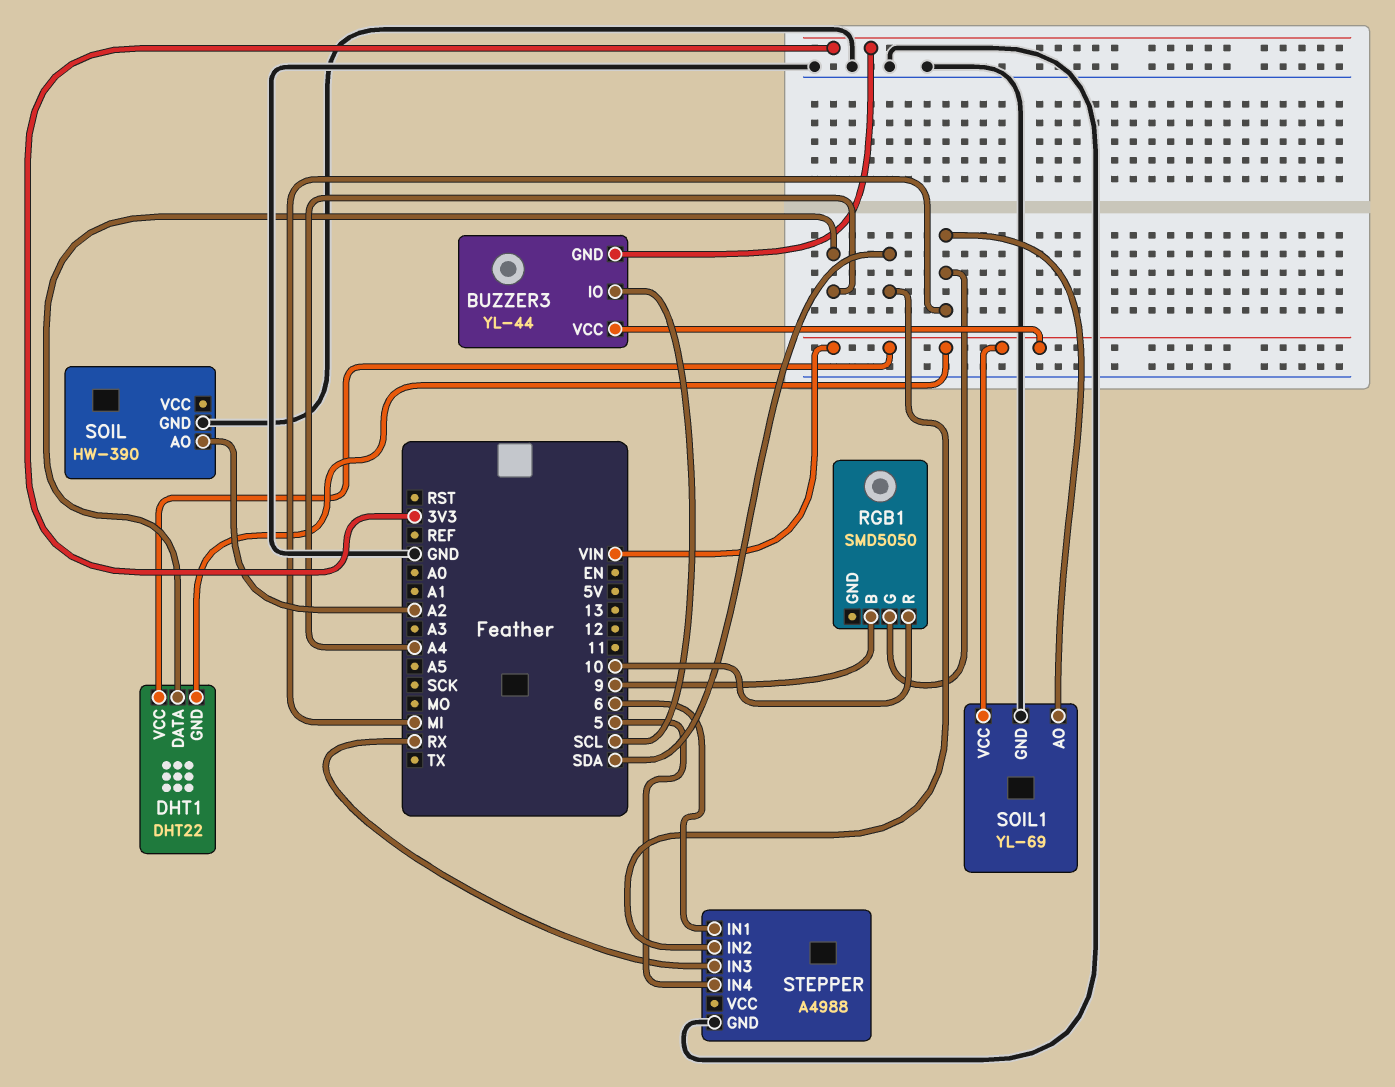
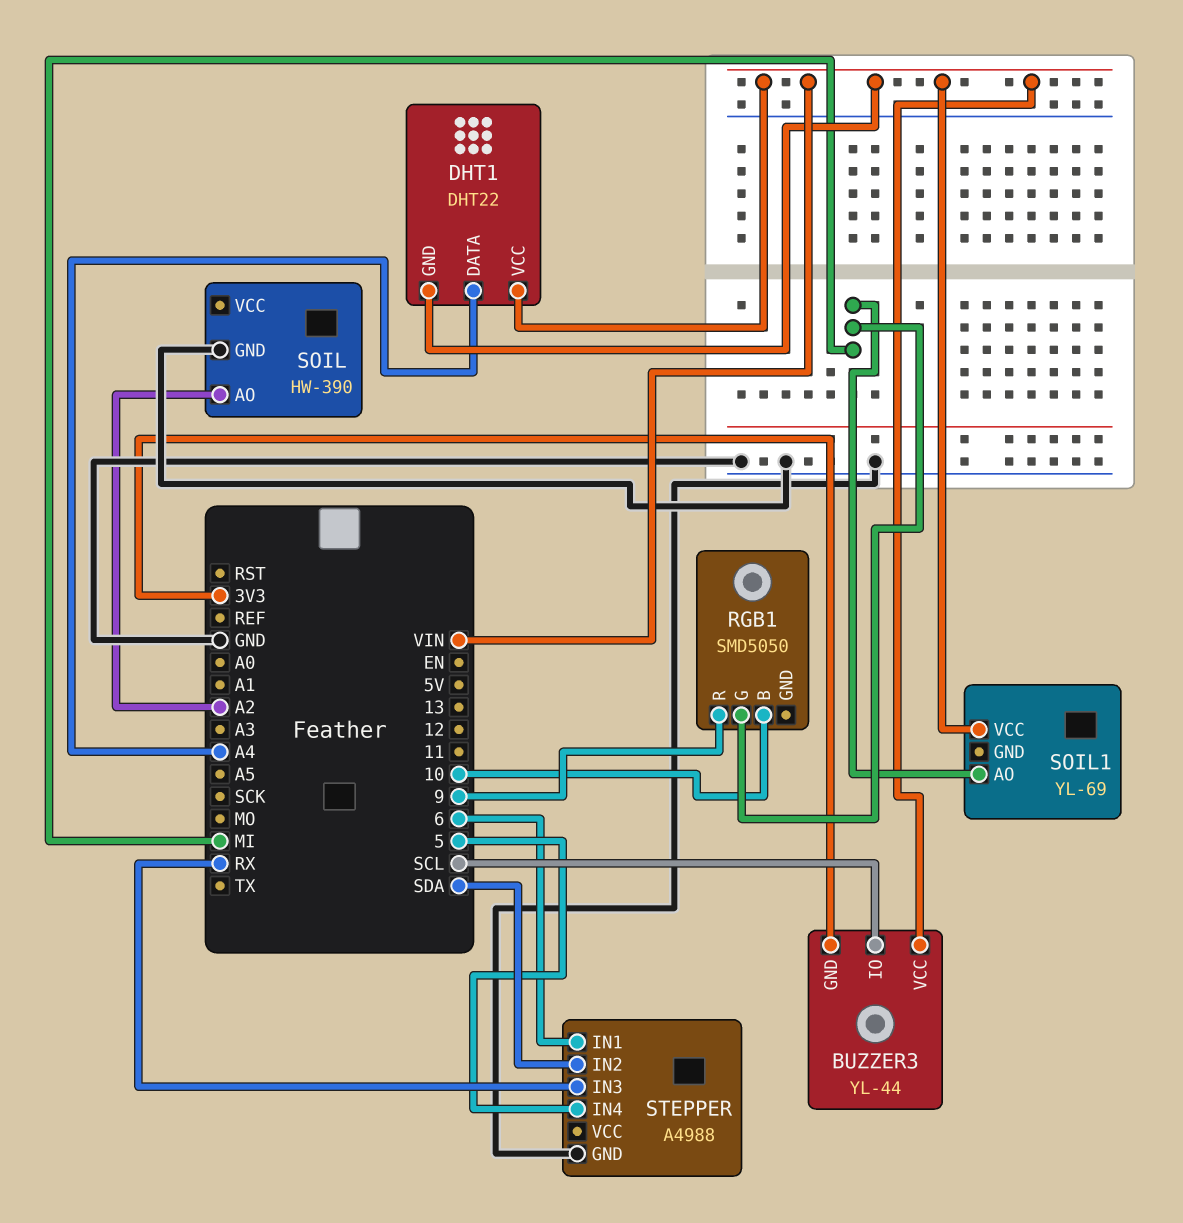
RGB1 pin B: 9 -> 10
RGB1 pin R: 10 -> 9
SOIL1 pin GND: GND -> none

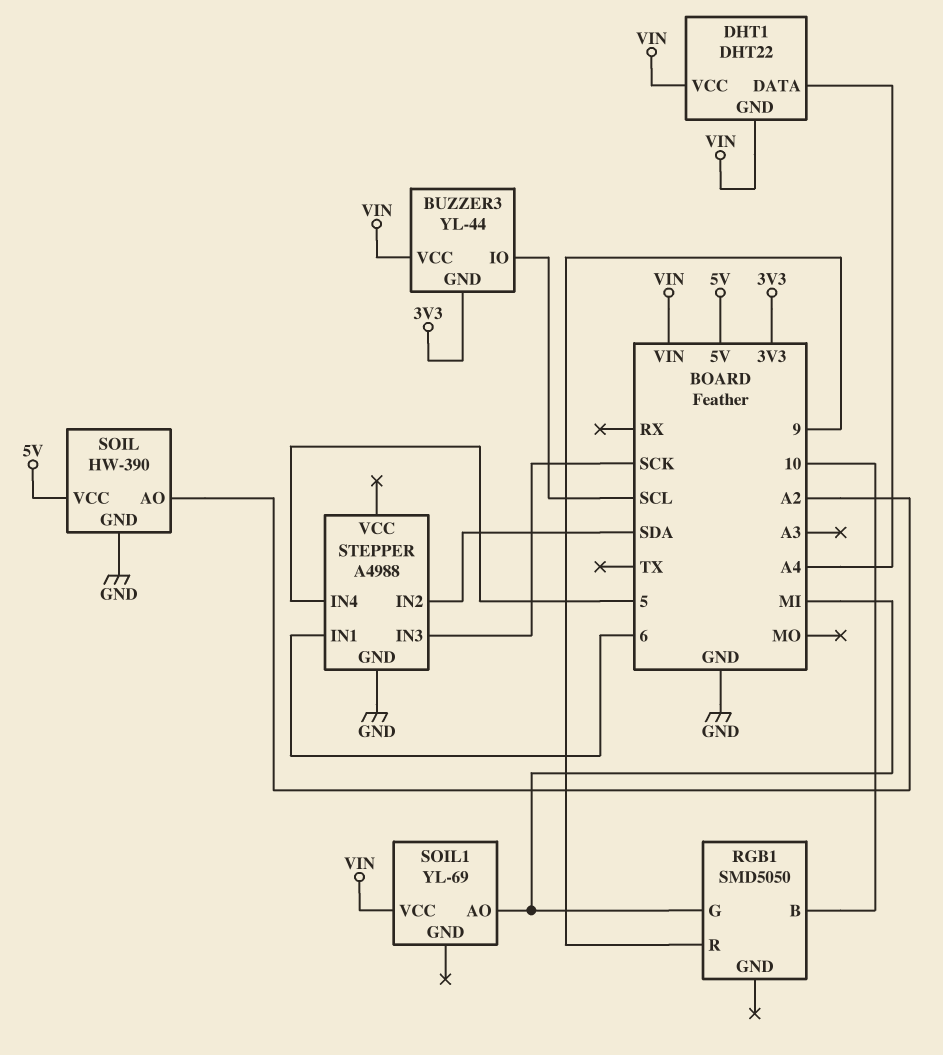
SOIL pin VCC: none -> 5V
STEPPER pin IN3: RX -> SCK

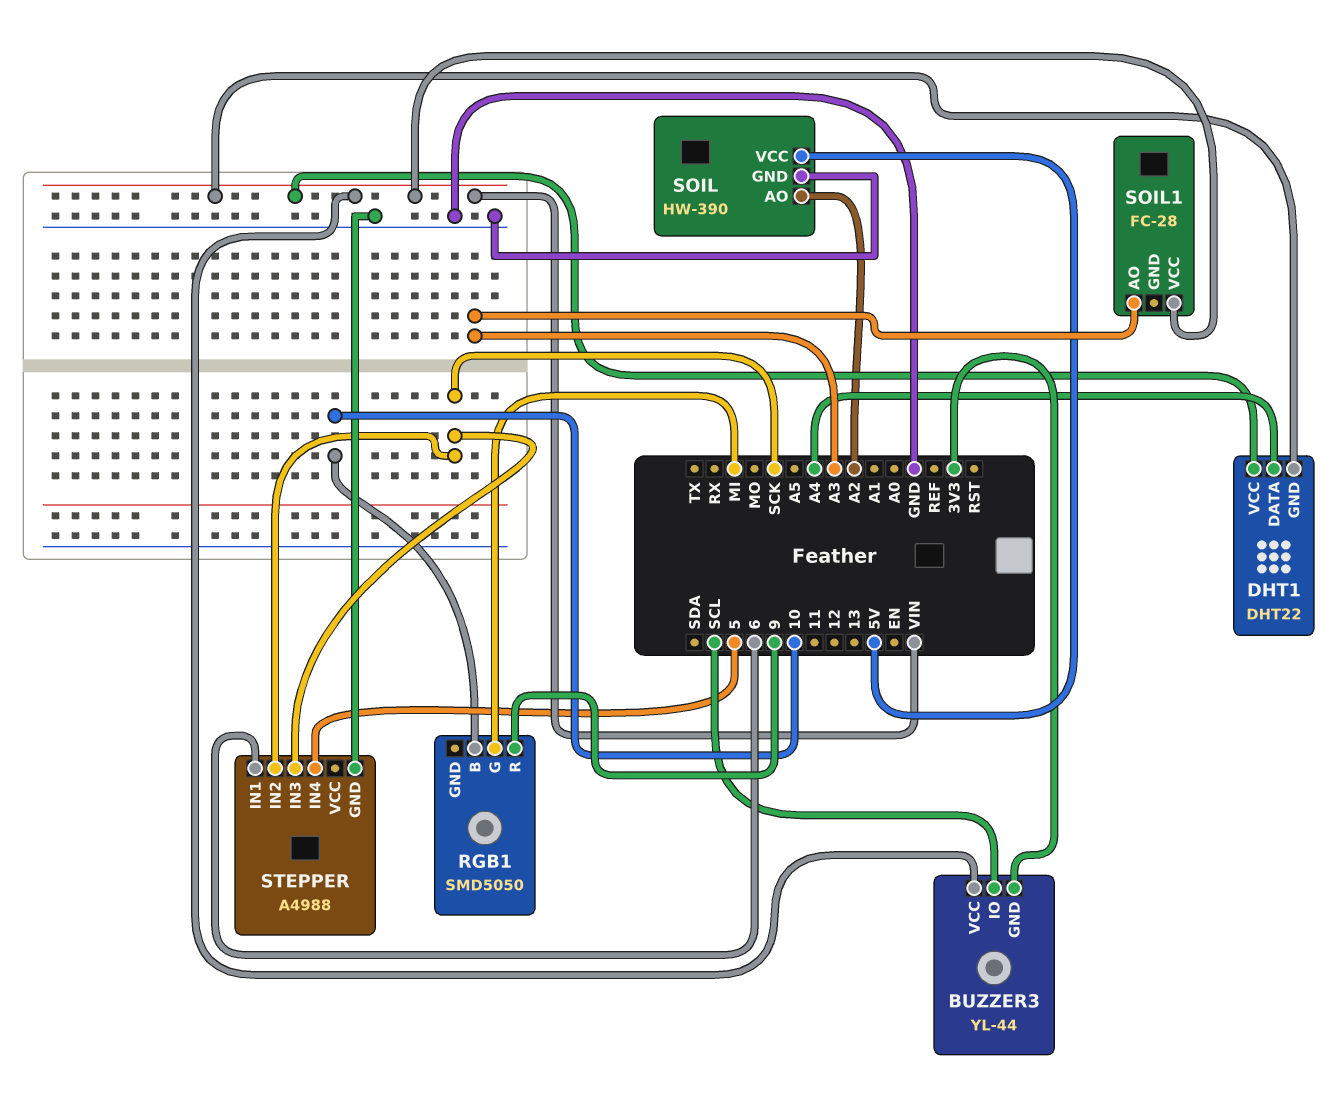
SOIL1: YL-69 -> FC-28
SOIL1 pin AO: MI -> A3
STEPPER pin IN2: SDA -> SCK

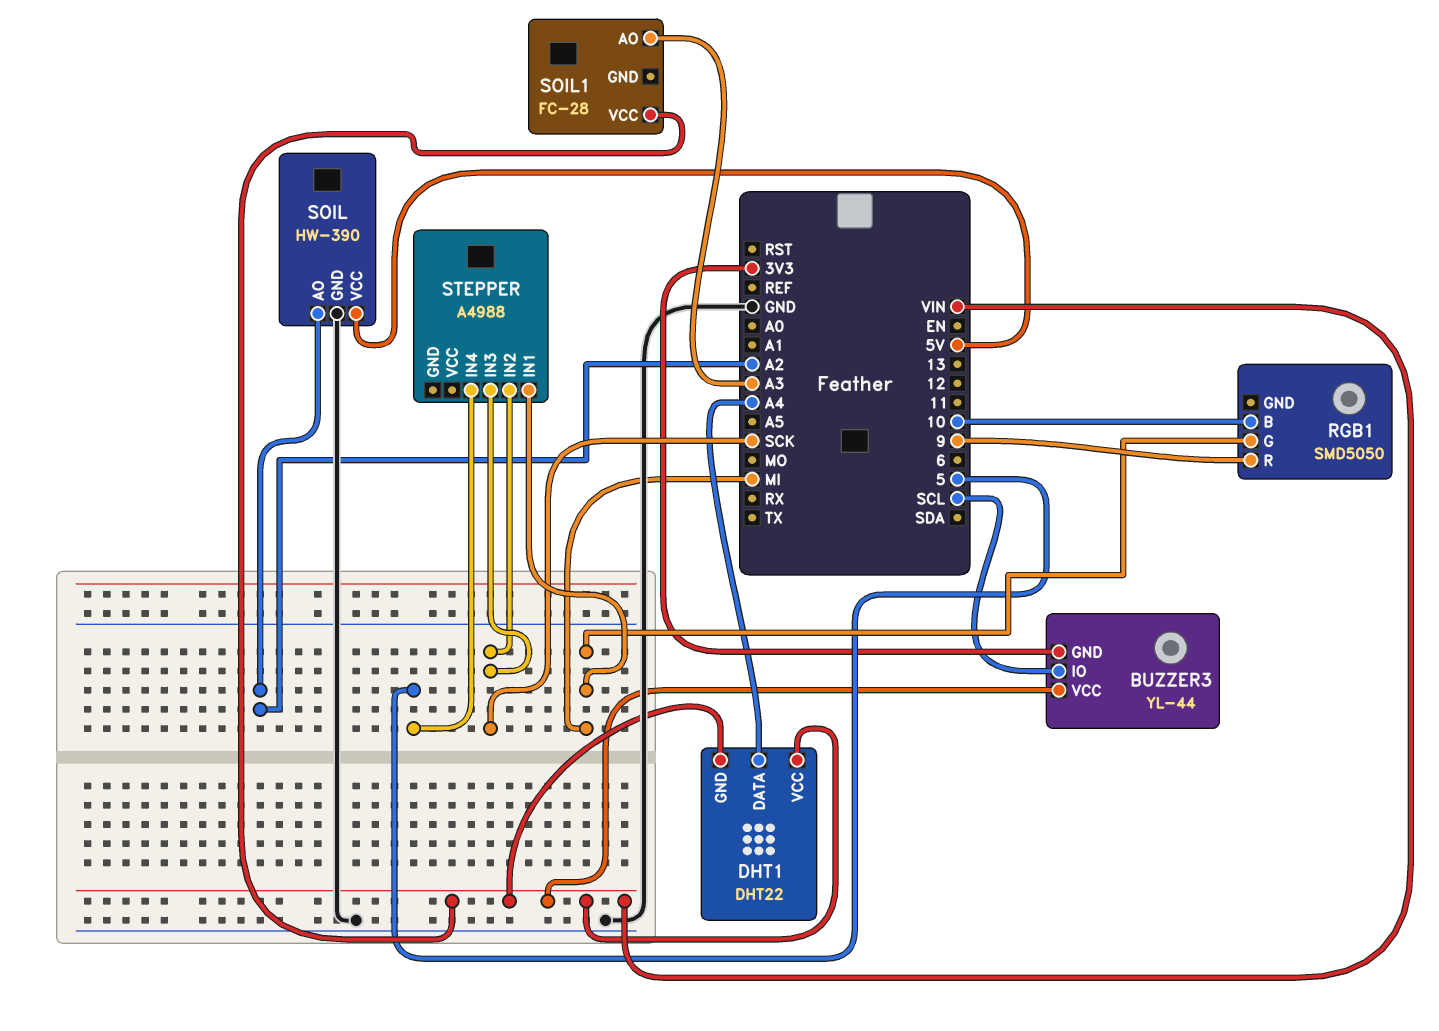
STEPPER pin GND: GND -> none
STEPPER pin IN1: 6 -> MI

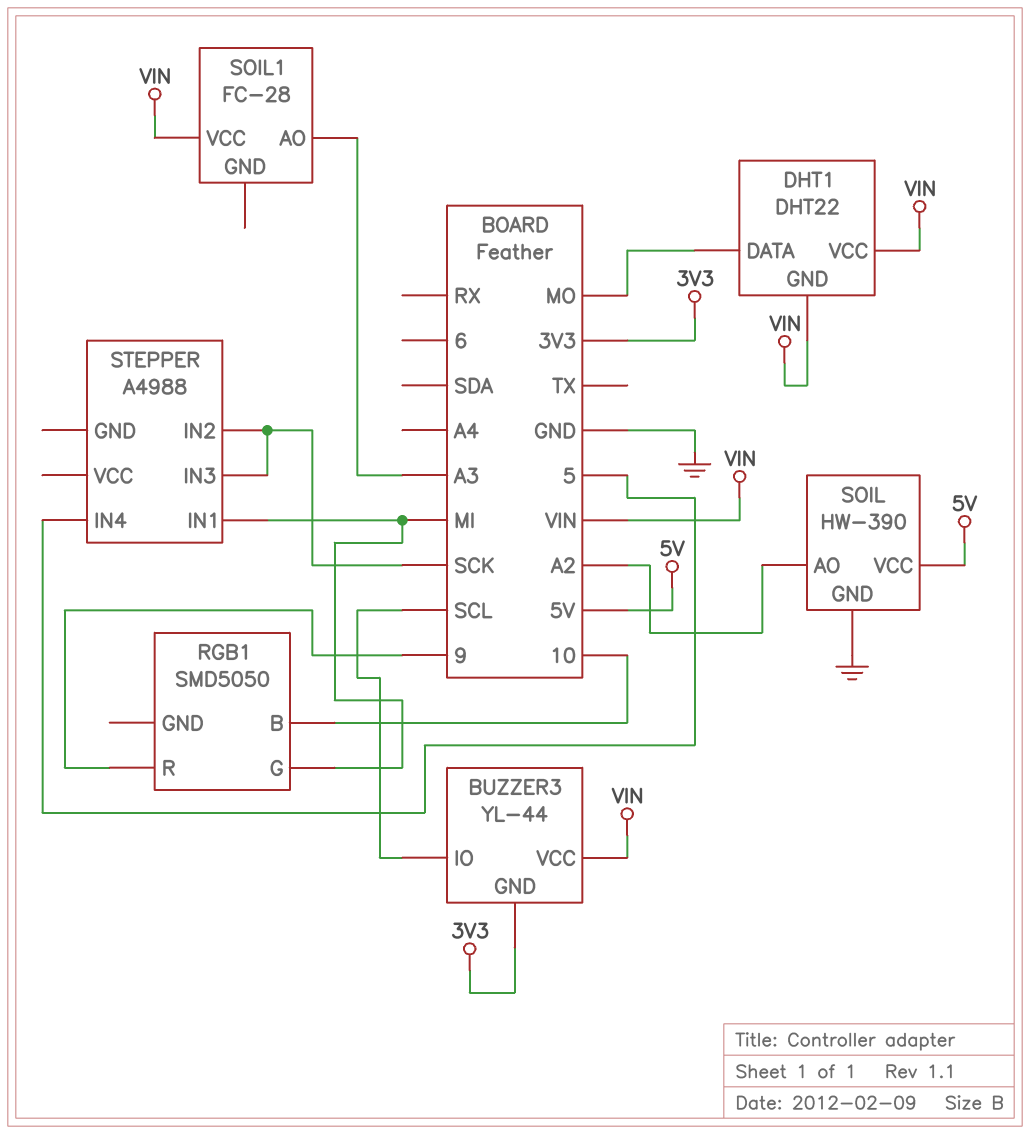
DHT1 pin DATA: A4 -> MO

